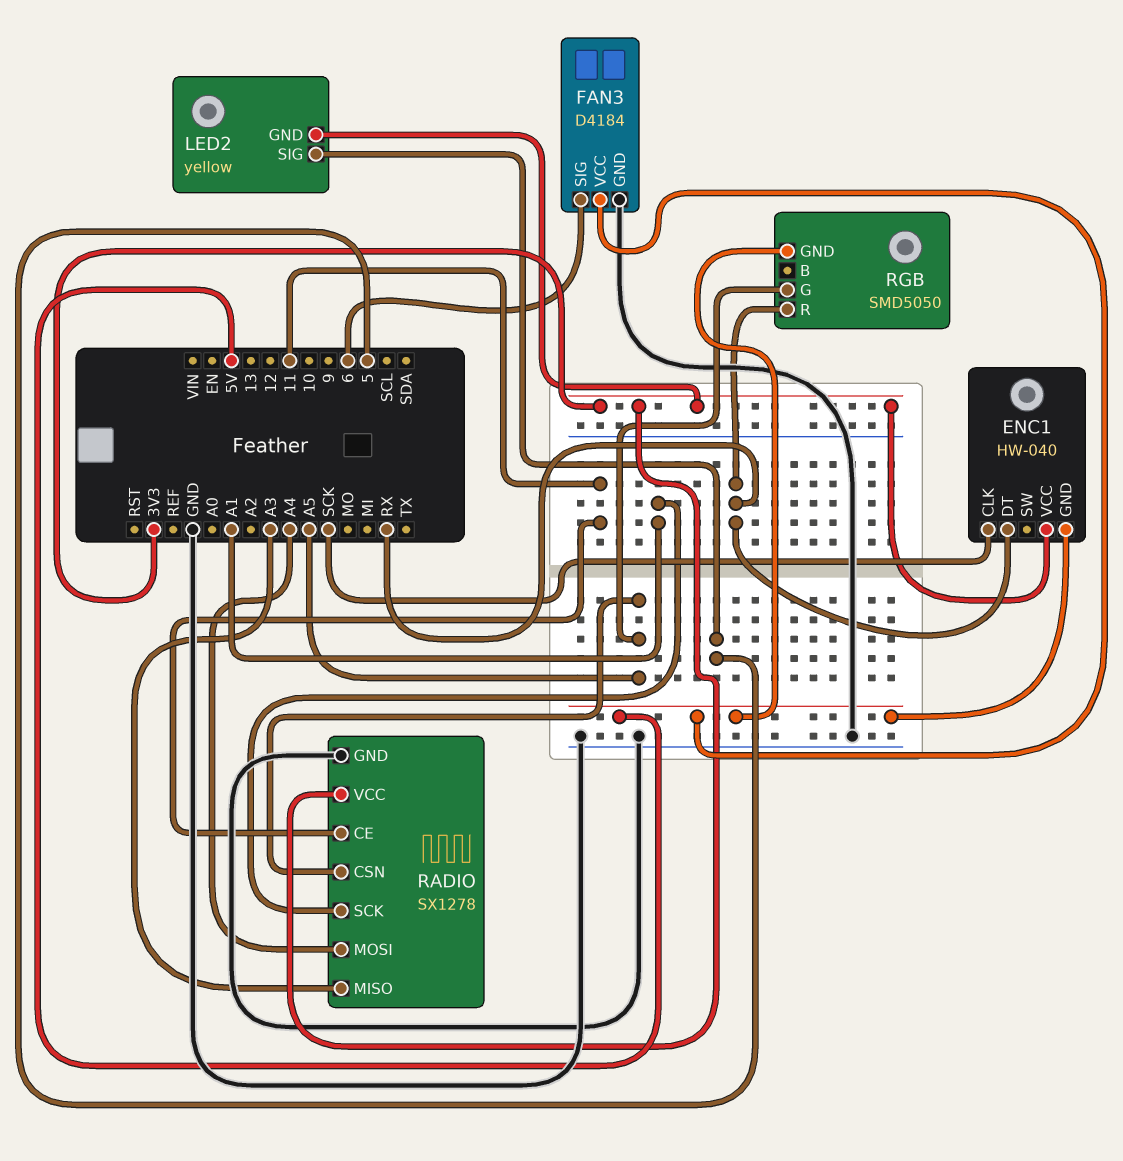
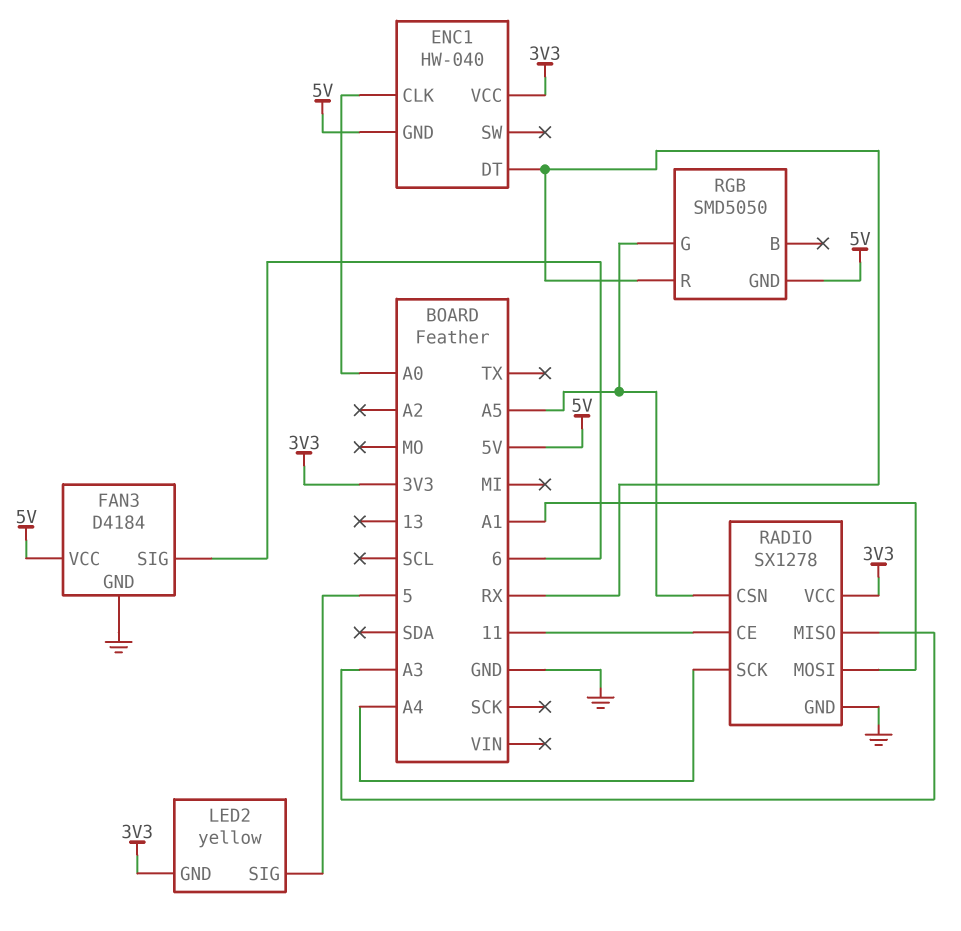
ENC1 pin CLK: SCK -> A0
RADIO pin MOSI: A4 -> A1
RADIO pin SCK: A1 -> A4

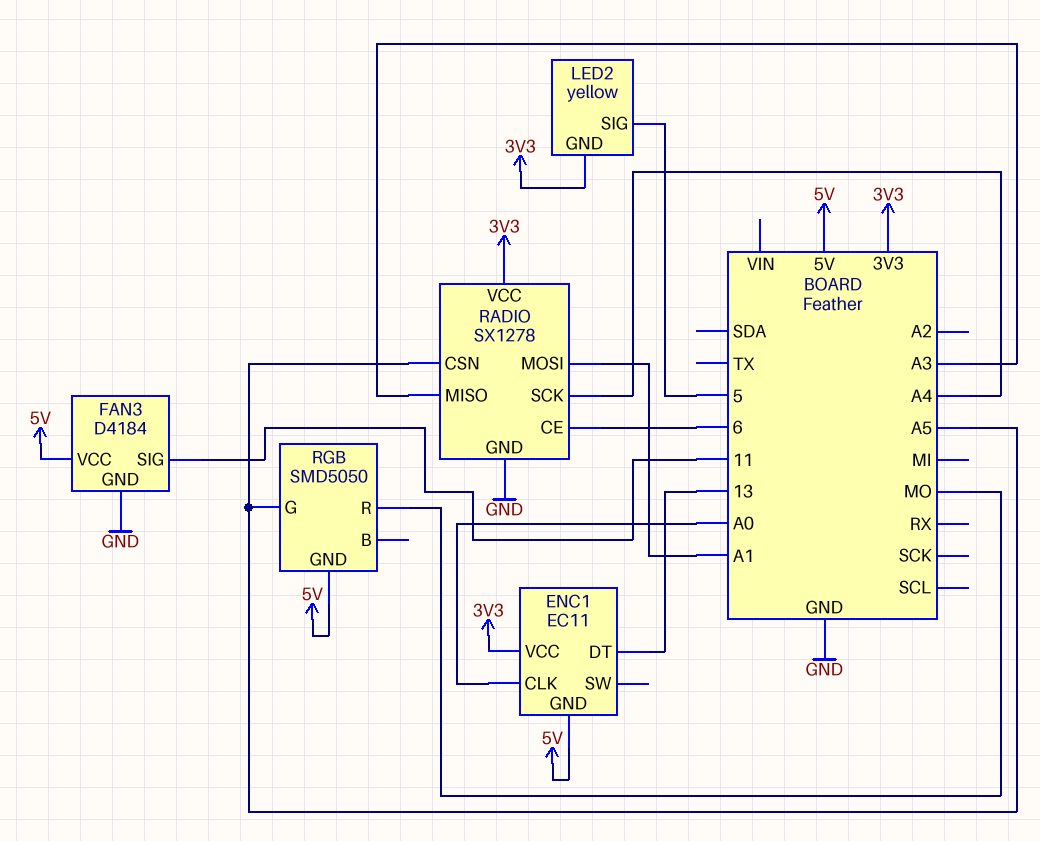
ENC1: HW-040 -> EC11
ENC1 pin DT: RX -> 13
FAN3 pin SIG: 6 -> 11
RADIO pin CE: 11 -> 6
RGB pin R: RX -> MO

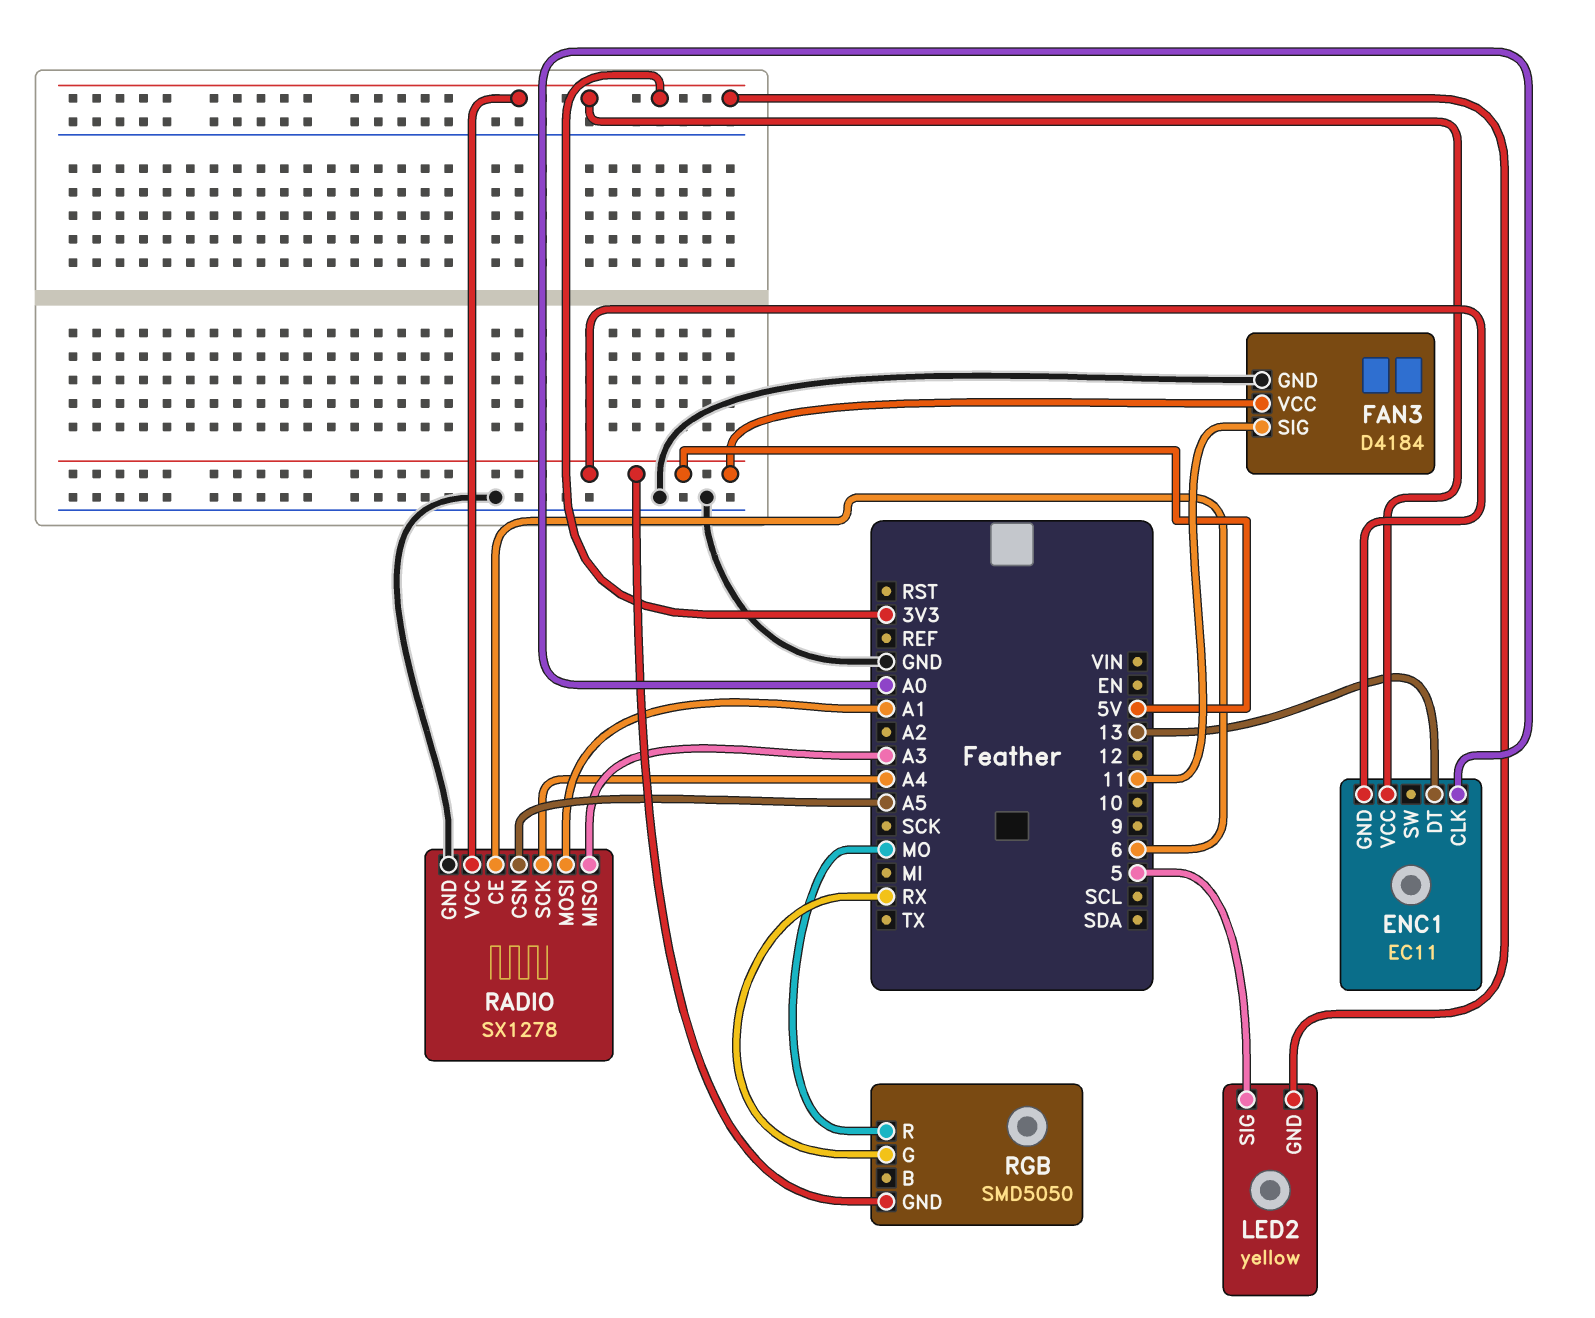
RGB pin G: A5 -> RX

